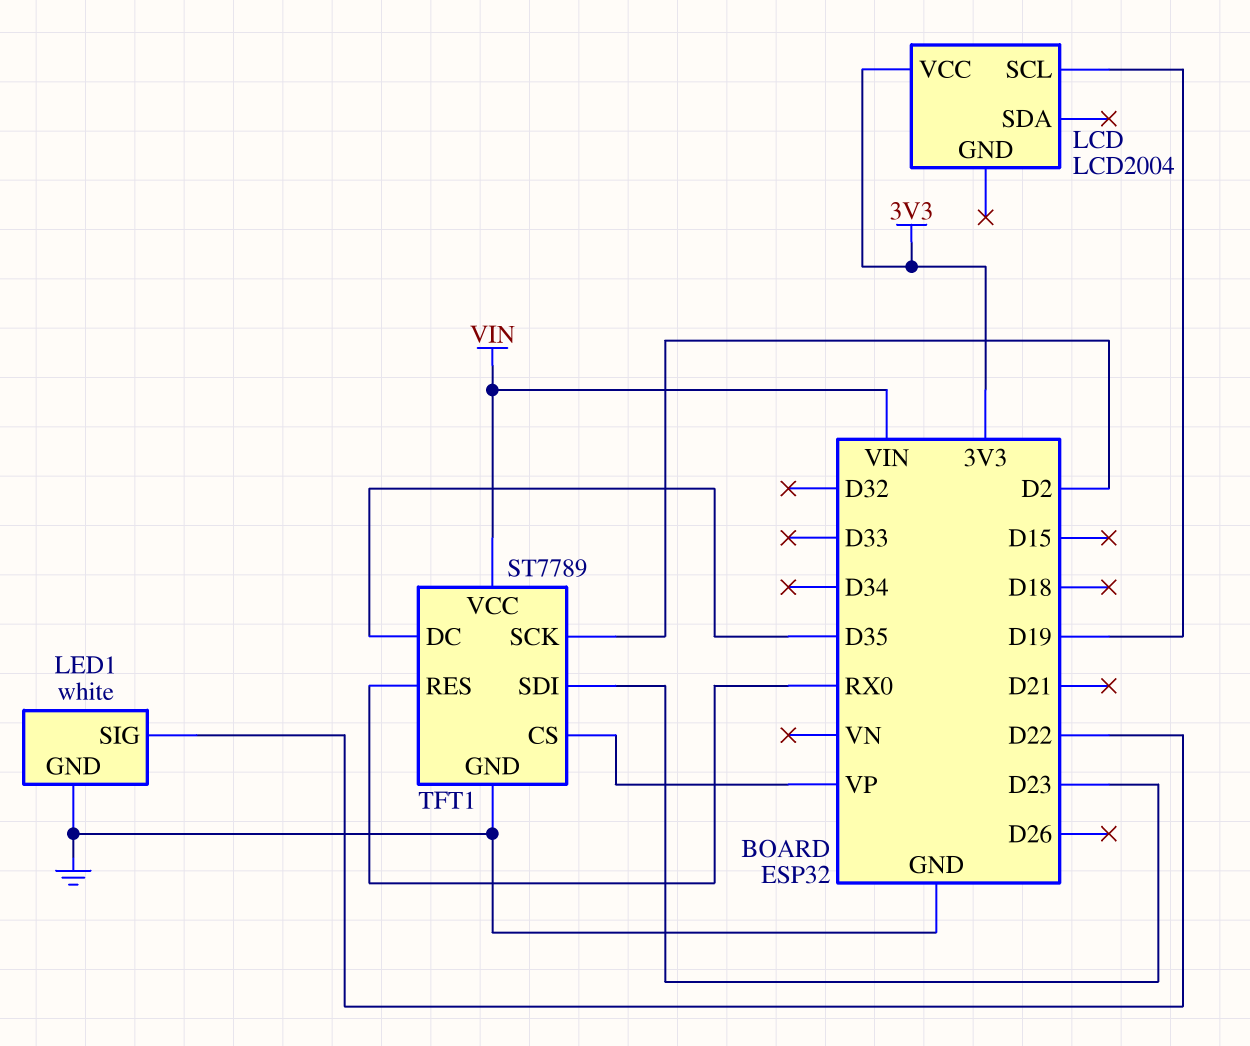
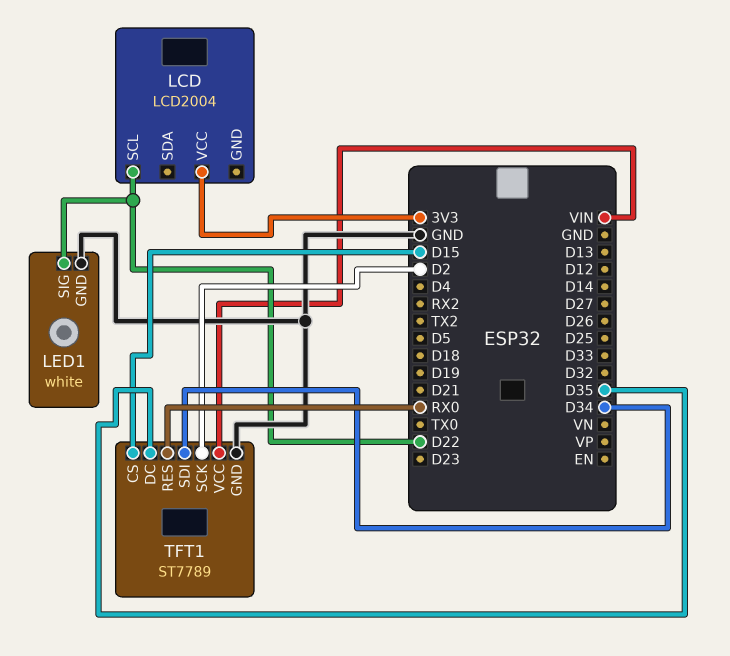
LCD pin SCL: D19 -> D22
TFT1 pin CS: VP -> D15
TFT1 pin SDI: D23 -> D34

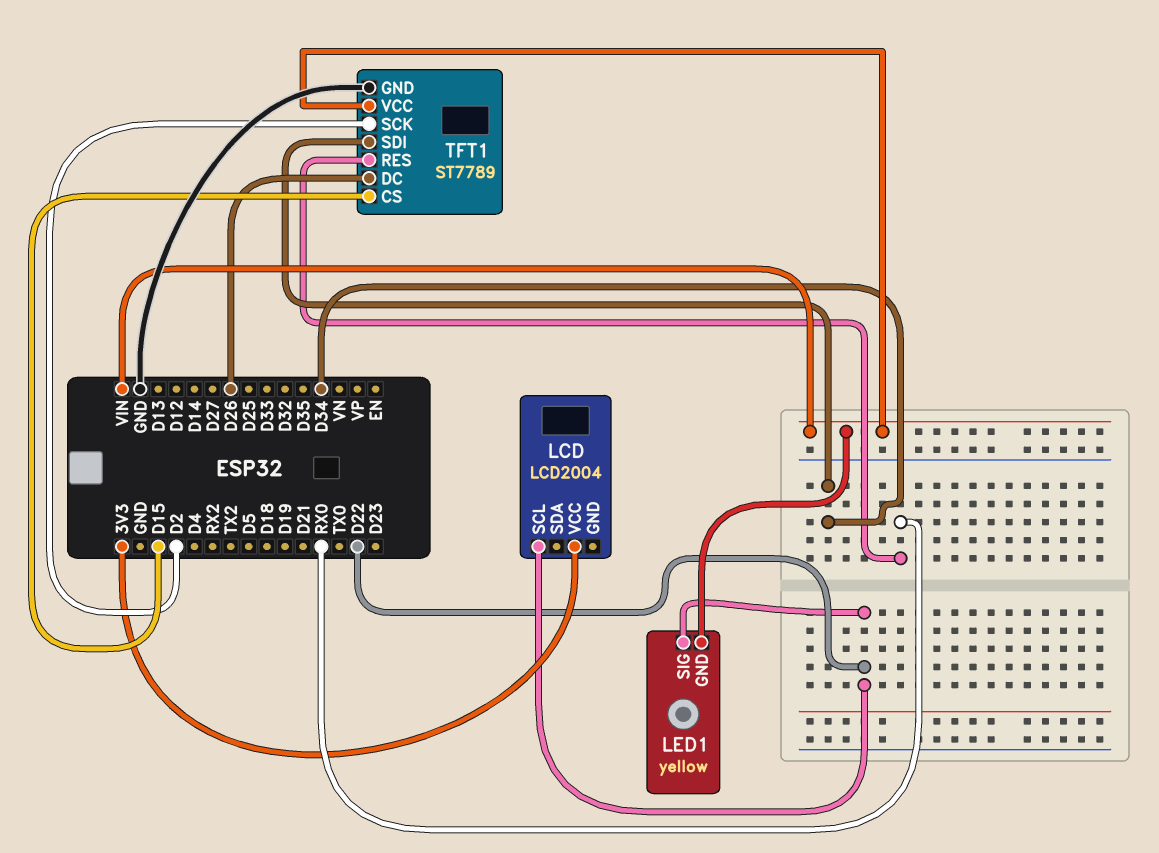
LED1: white -> yellow
LED1 pin GND: GND -> VIN
TFT1 pin DC: D35 -> D26

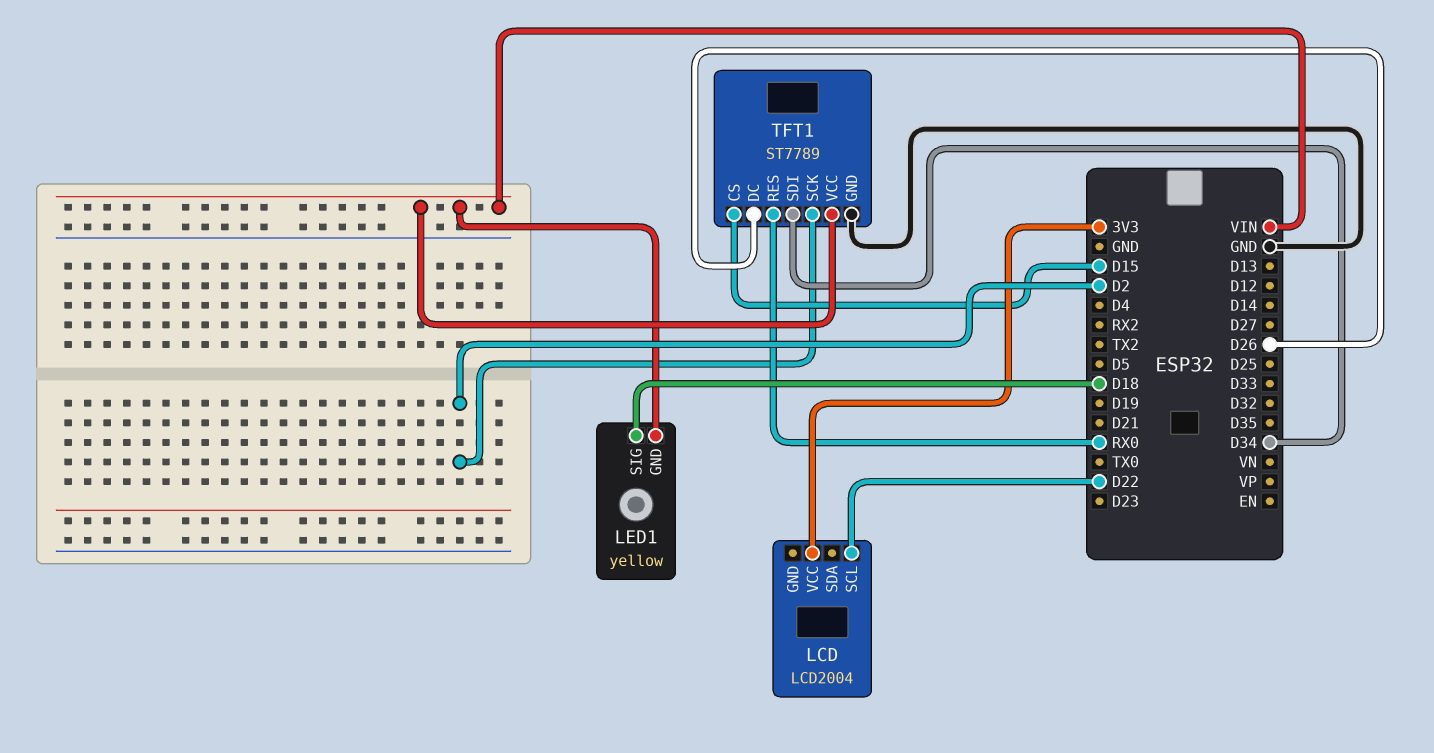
LED1 pin SIG: D22 -> D18

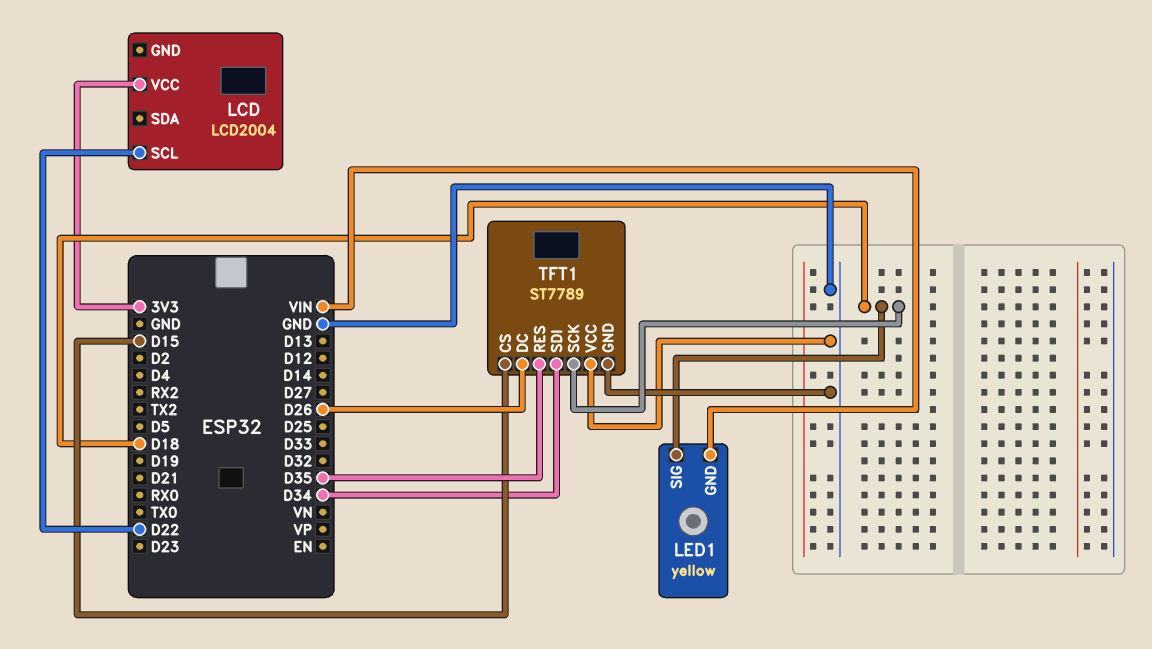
TFT1 pin RES: RX0 -> D35
TFT1 pin SCK: D2 -> D18
TFT1 pin VCC: VIN -> GND

